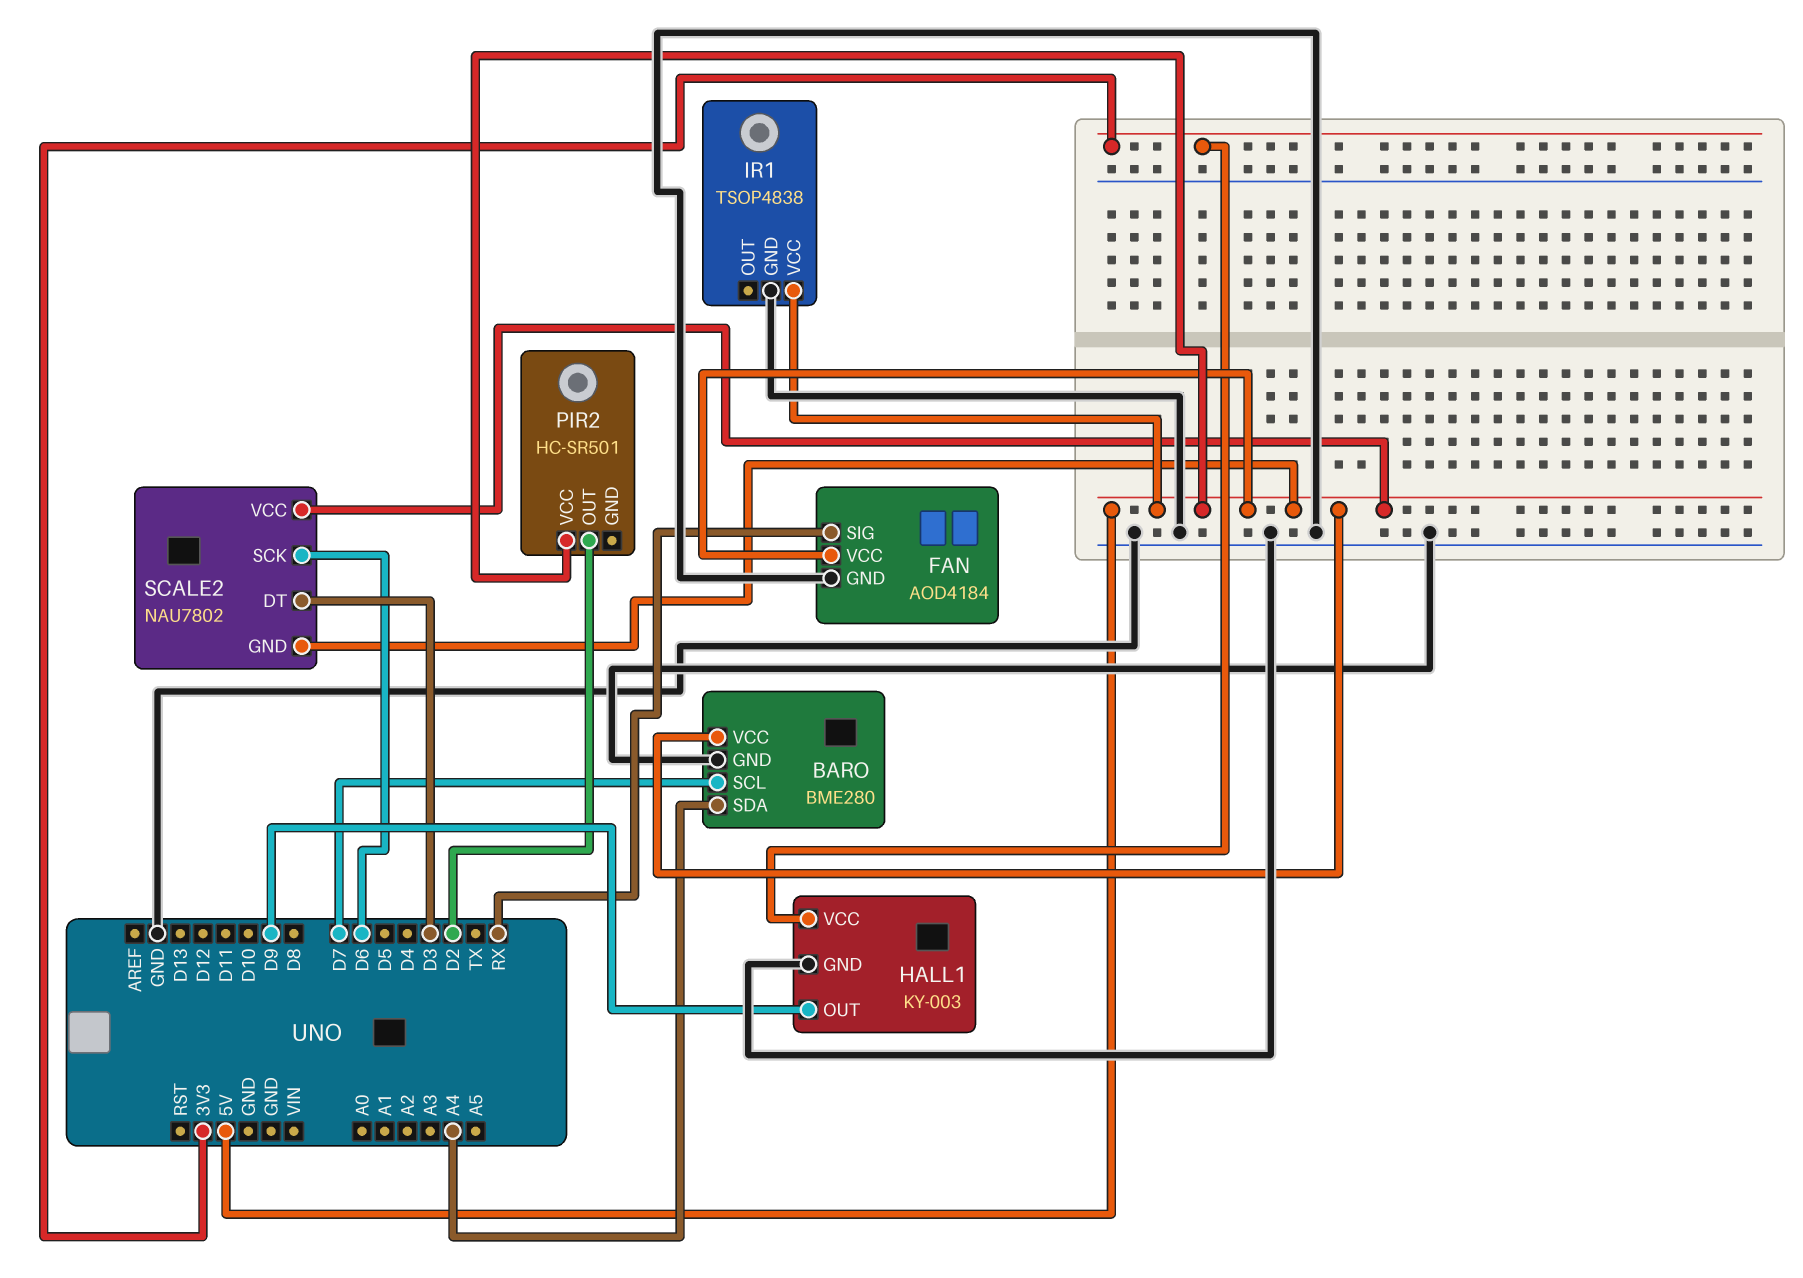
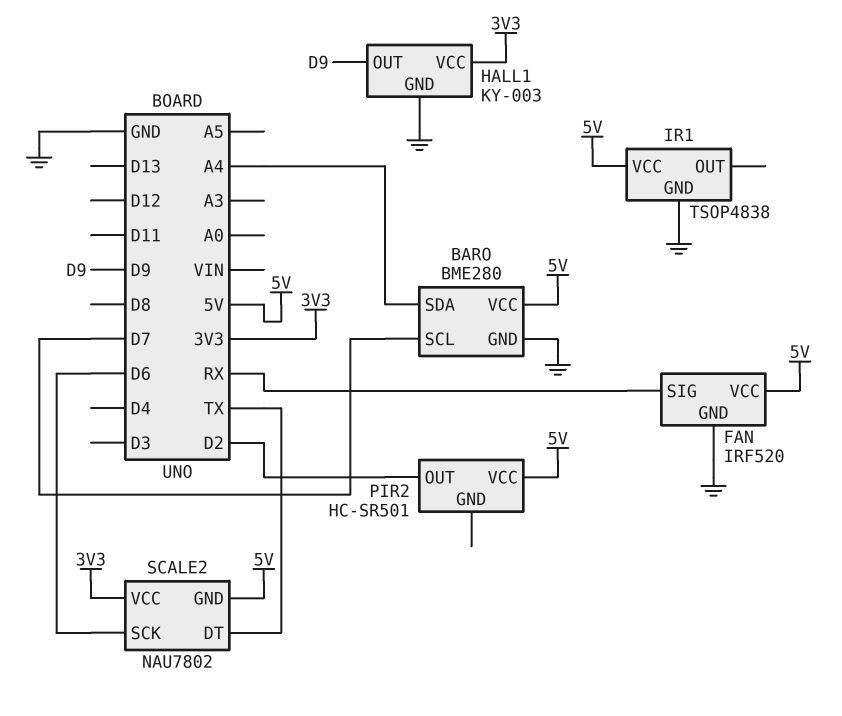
FAN: AOD4184 -> IRF520
SCALE2 pin DT: D3 -> TX
SCALE2 pin VCC: 5V -> 3V3

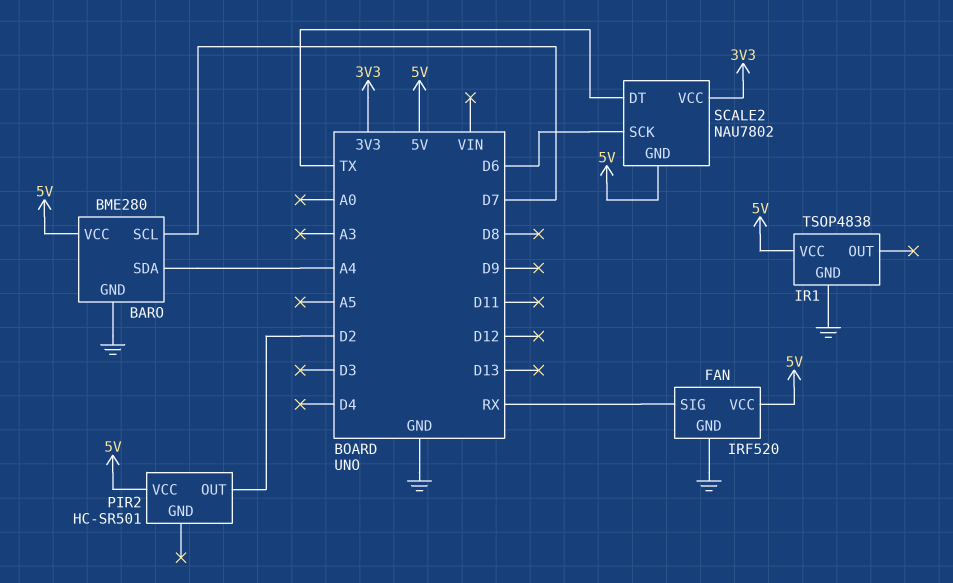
HALL1: KY-003 -> none
HALL1 pin GND: GND -> none
HALL1 pin OUT: D9 -> none
HALL1 pin VCC: 3V3 -> none

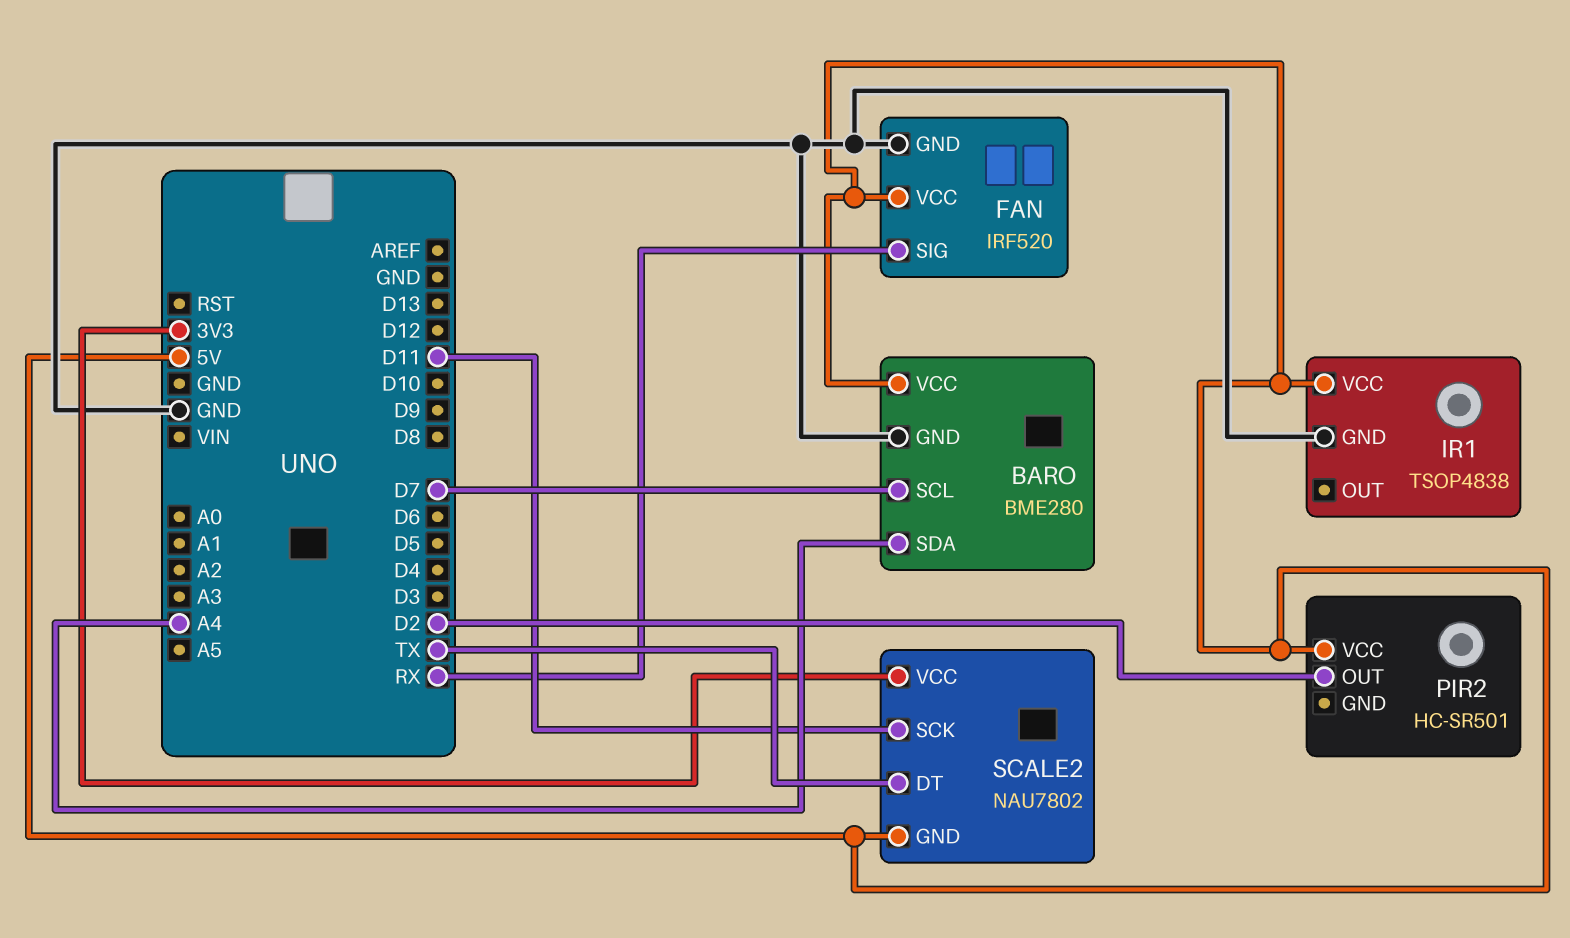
SCALE2 pin SCK: D6 -> D11

